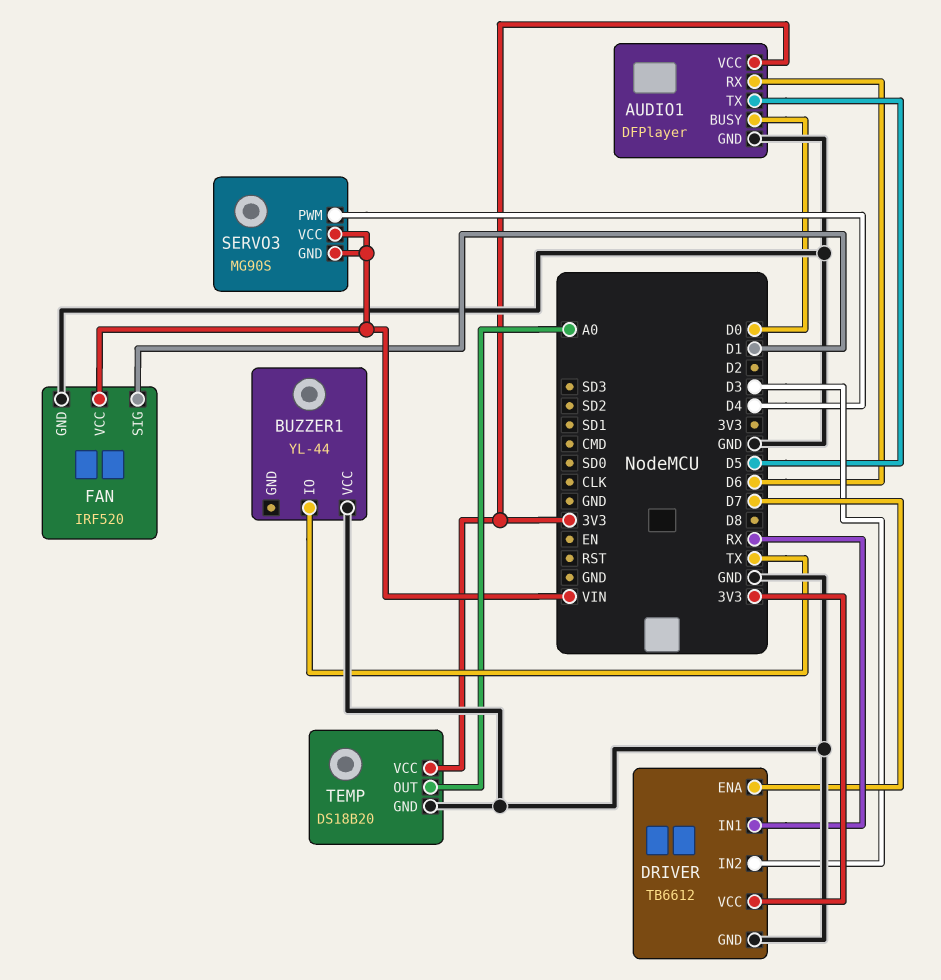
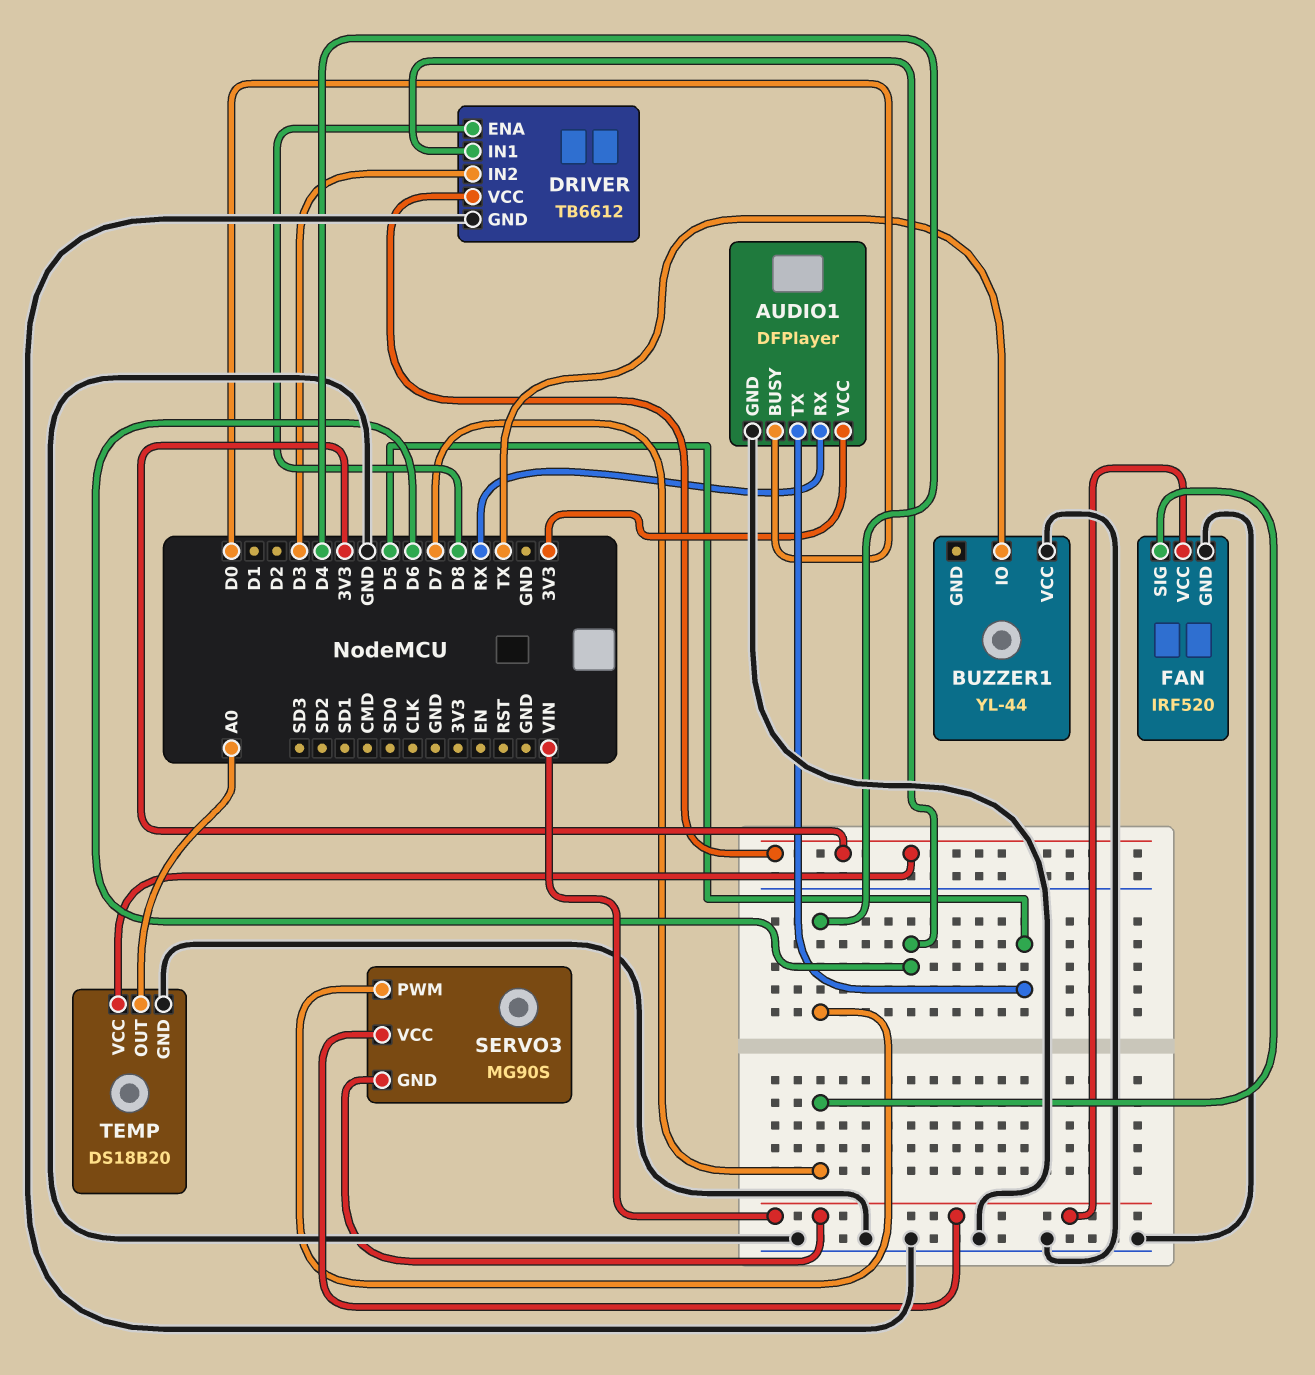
AUDIO1 pin RX: D6 -> RX
DRIVER pin ENA: D7 -> D8
DRIVER pin IN1: RX -> D6
FAN pin SIG: D1 -> D7

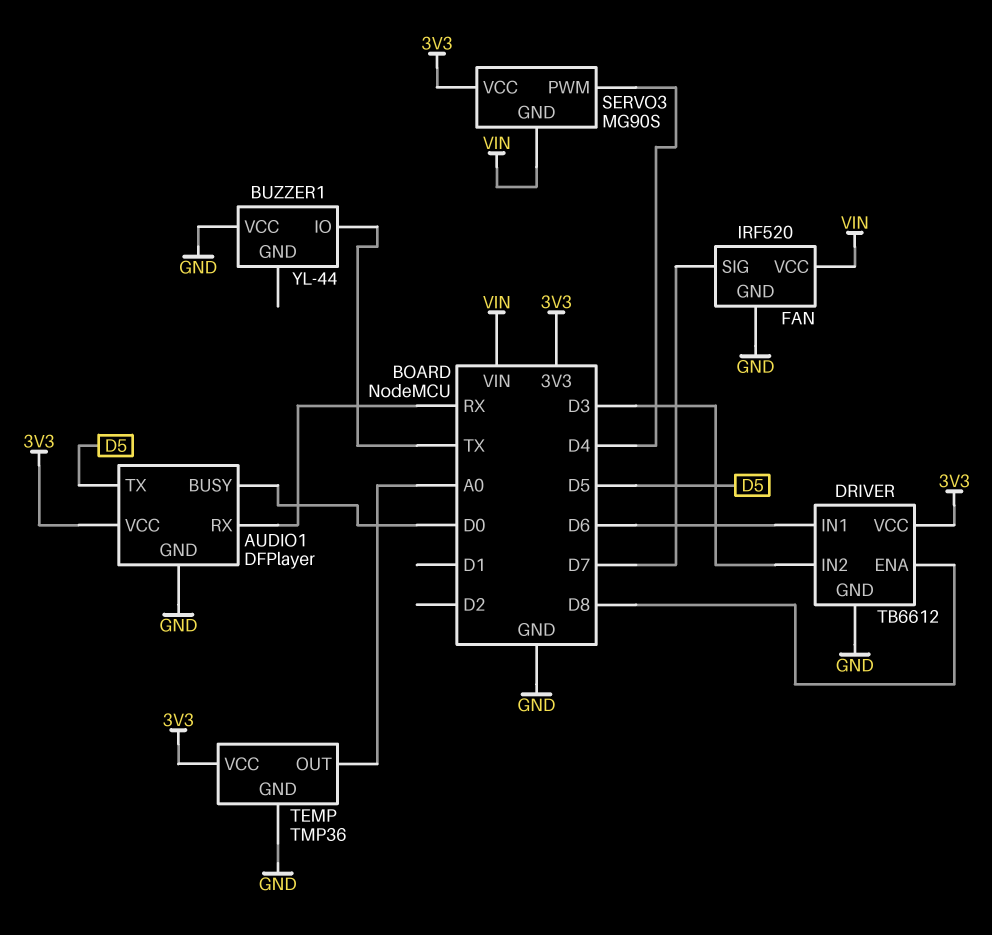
SERVO3 pin VCC: VIN -> 3V3
TEMP: DS18B20 -> TMP36

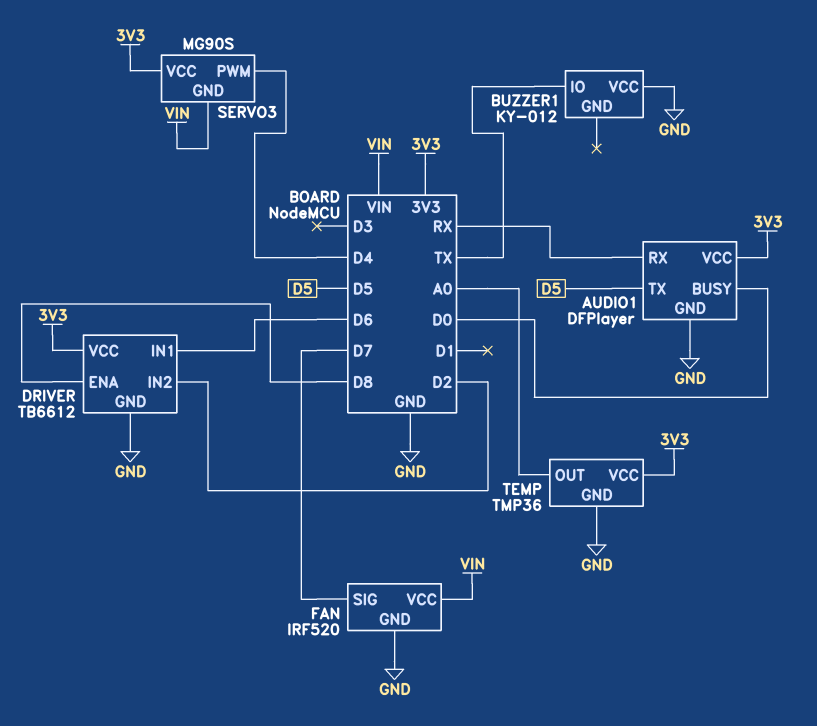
BUZZER1: YL-44 -> KY-012
DRIVER pin IN2: D3 -> D2

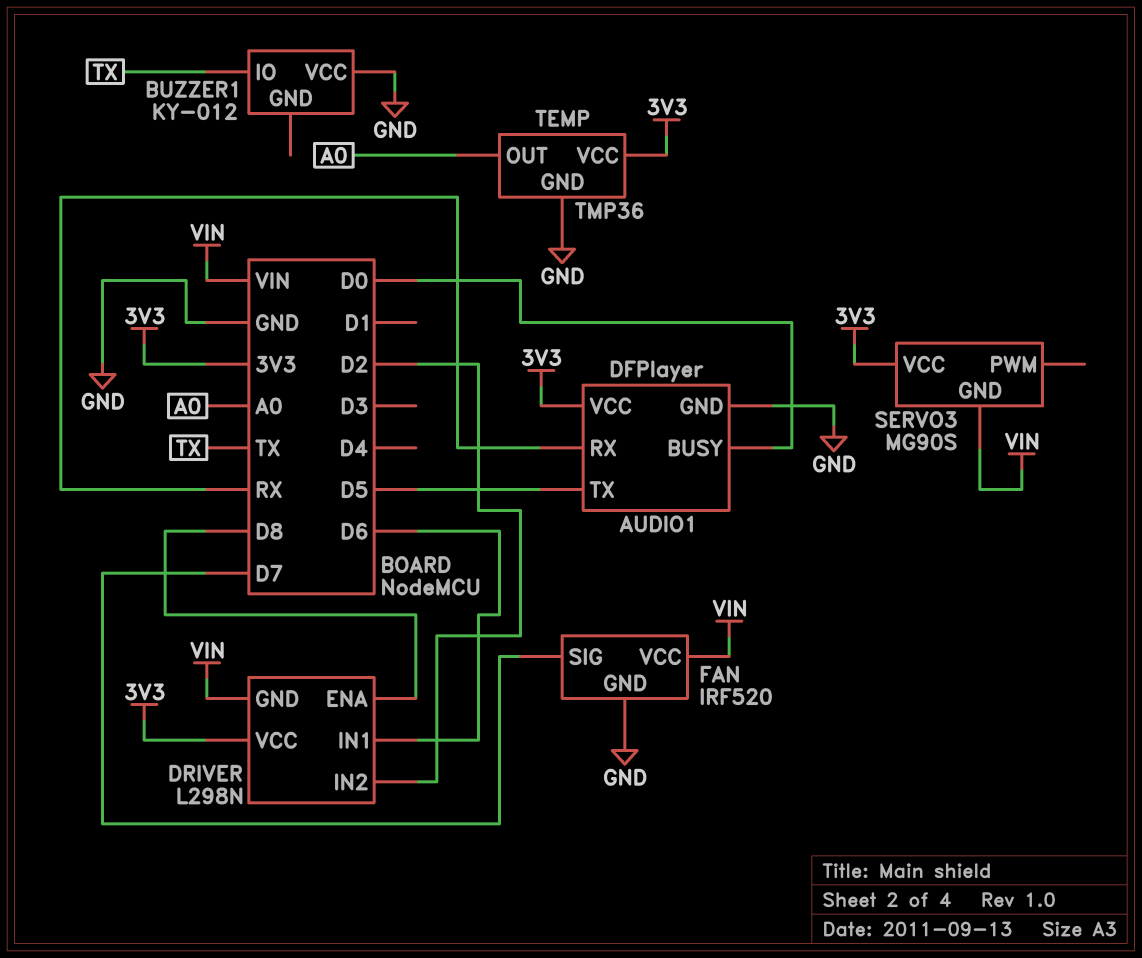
DRIVER: TB6612 -> L298N
DRIVER pin GND: GND -> VIN
SERVO3 pin PWM: D4 -> none

